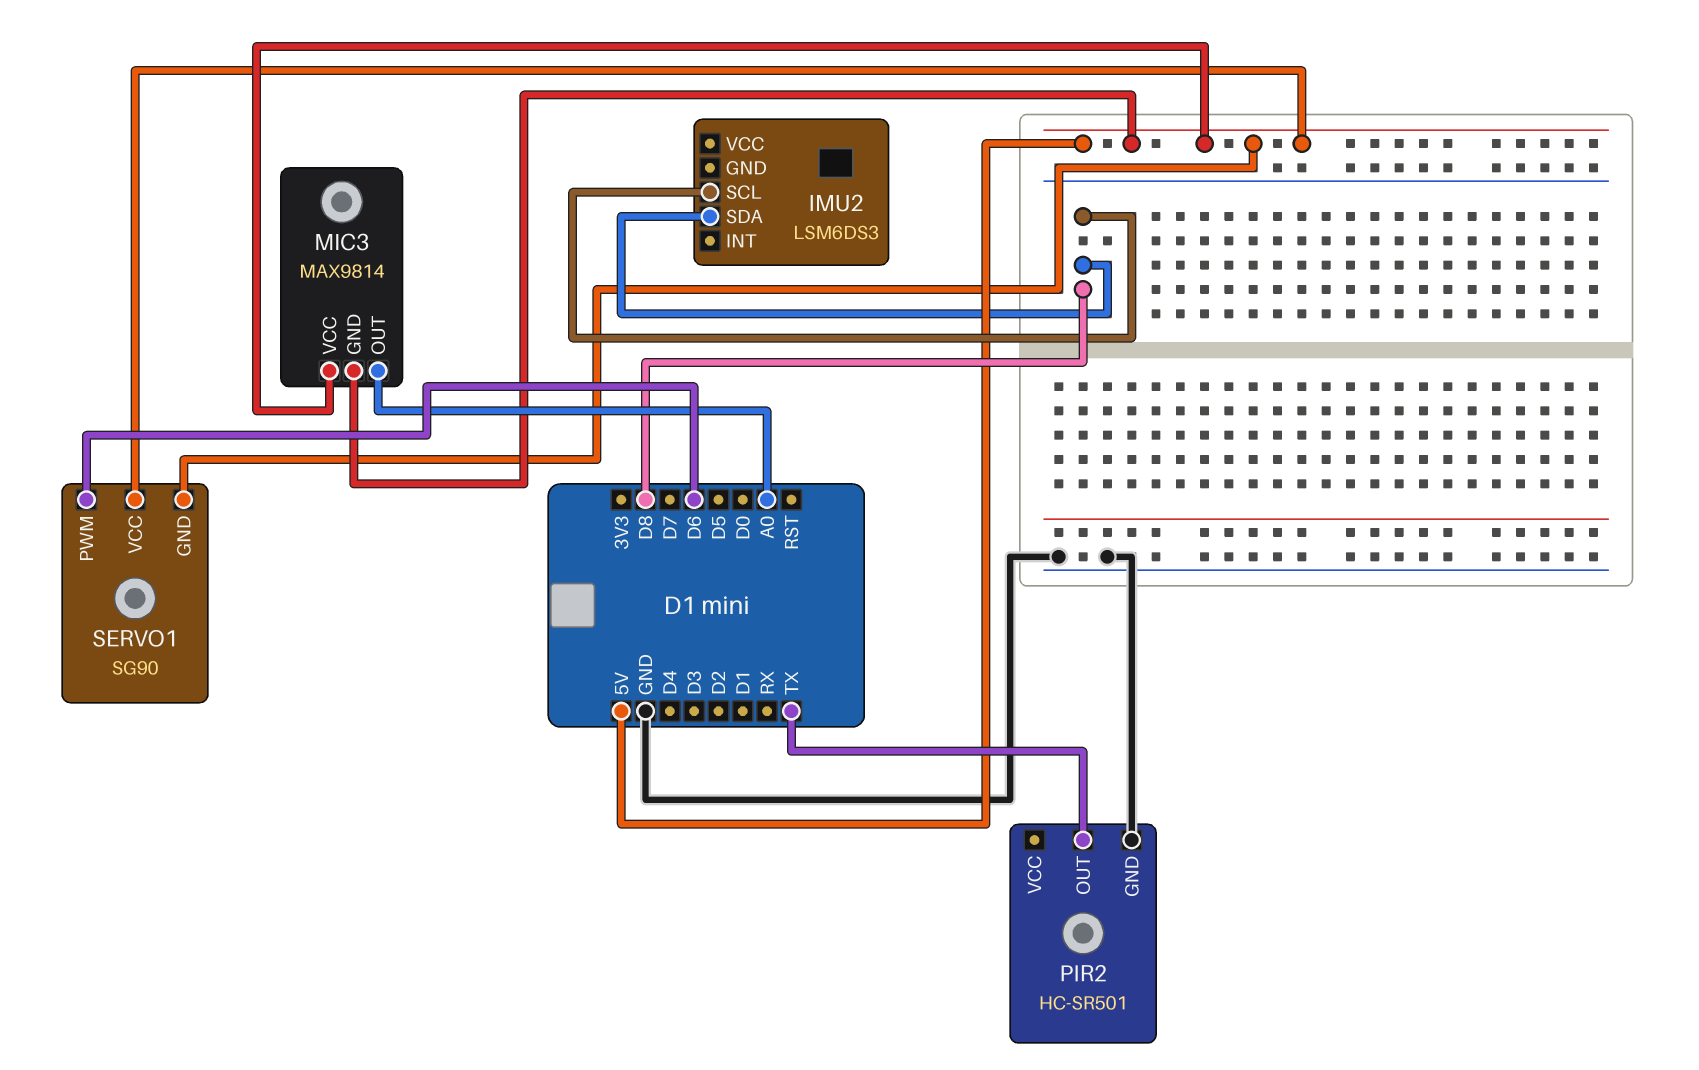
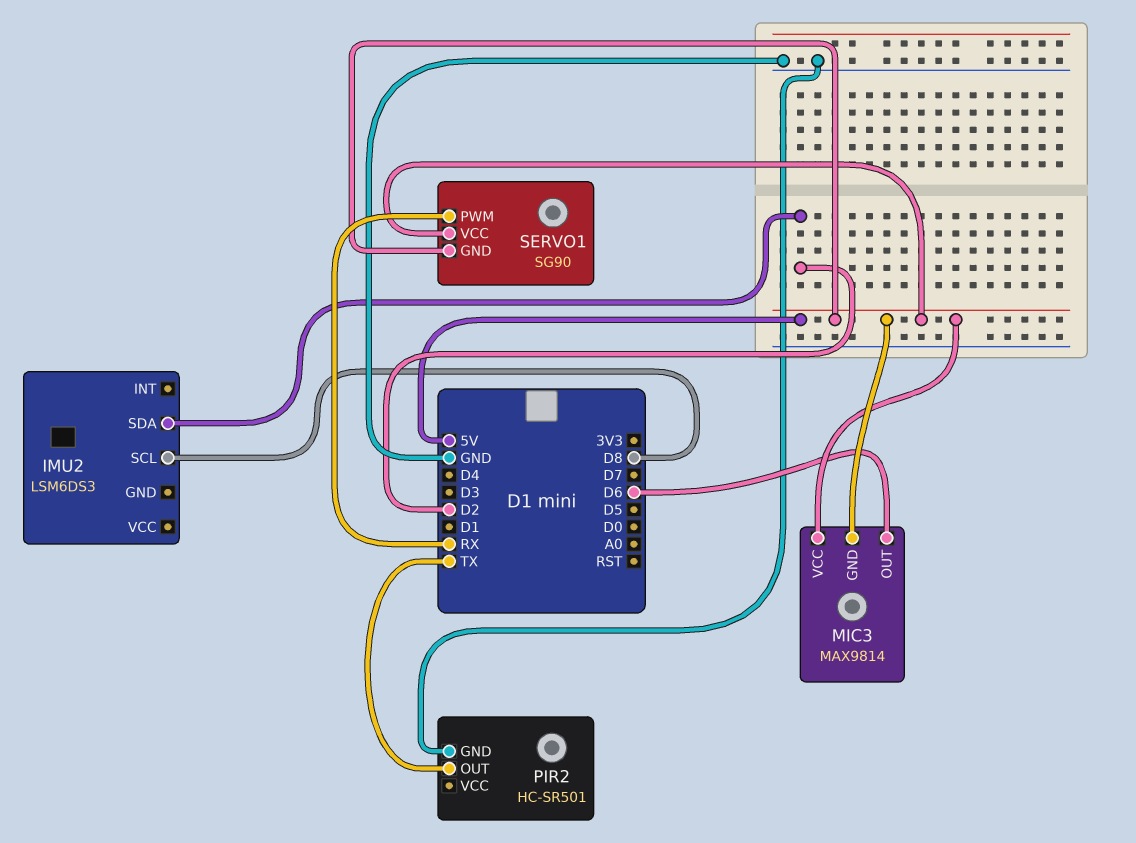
IMU2 pin SDA: D8 -> D2
MIC3 pin OUT: A0 -> D6
SERVO1 pin PWM: D6 -> RX

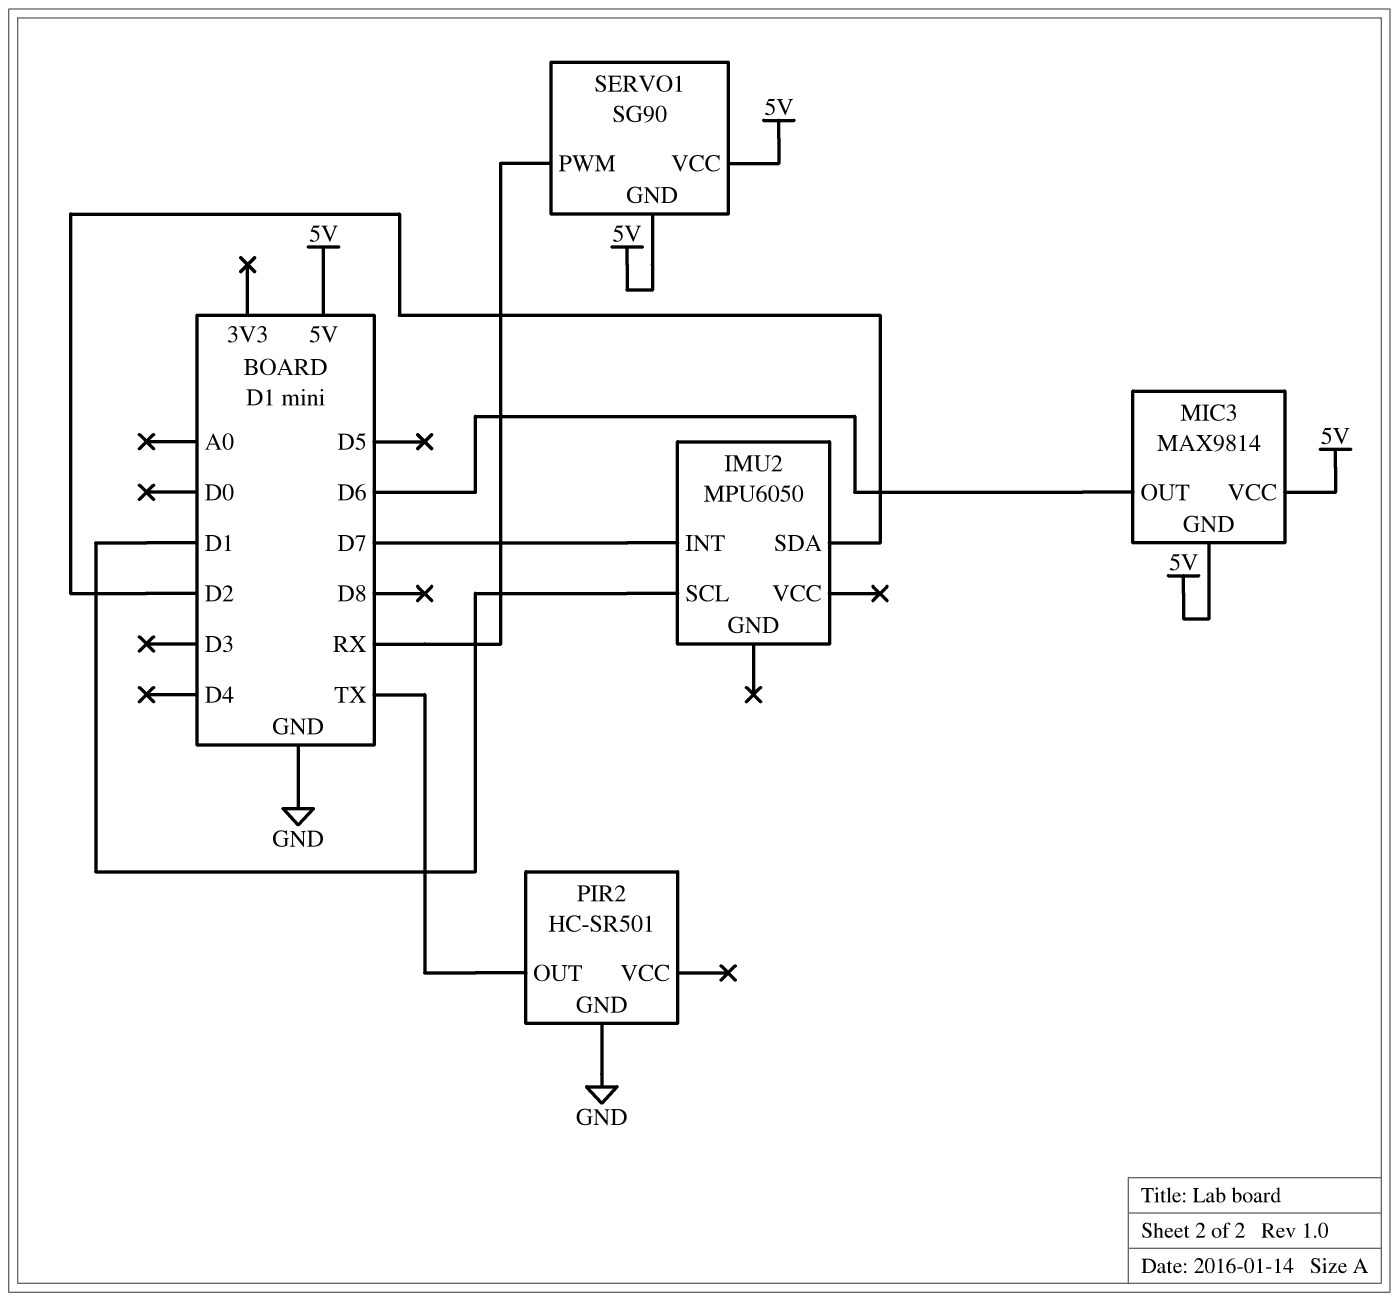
IMU2: LSM6DS3 -> MPU6050
IMU2 pin INT: none -> D7
IMU2 pin SCL: D8 -> D1

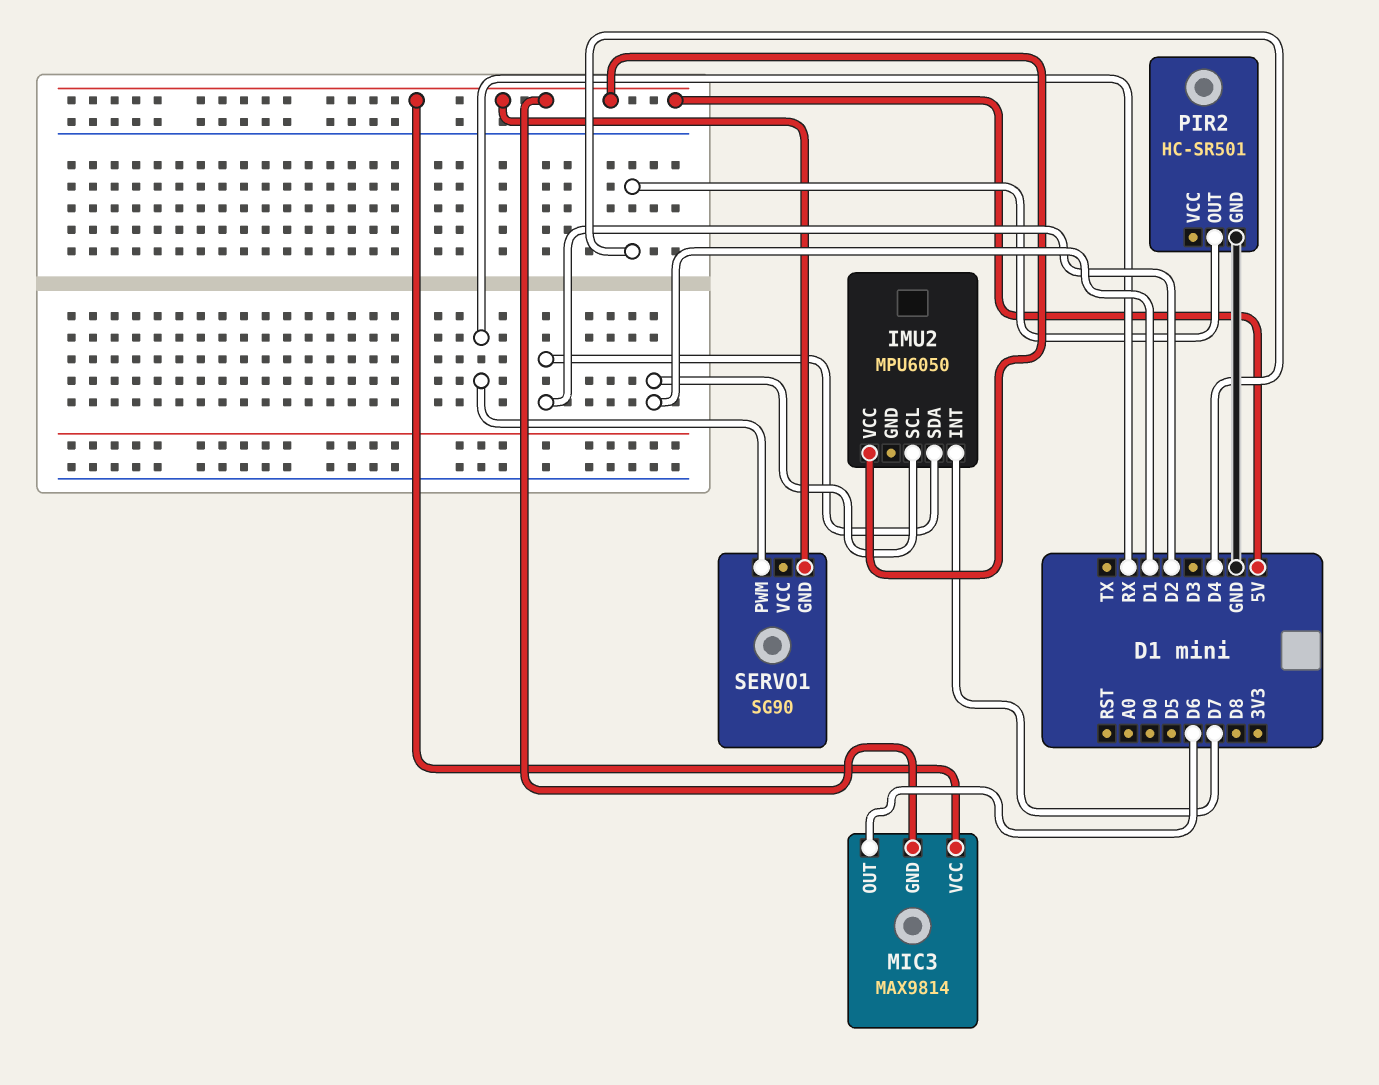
IMU2 pin VCC: none -> 5V
PIR2 pin OUT: TX -> D4
SERVO1 pin VCC: 5V -> none

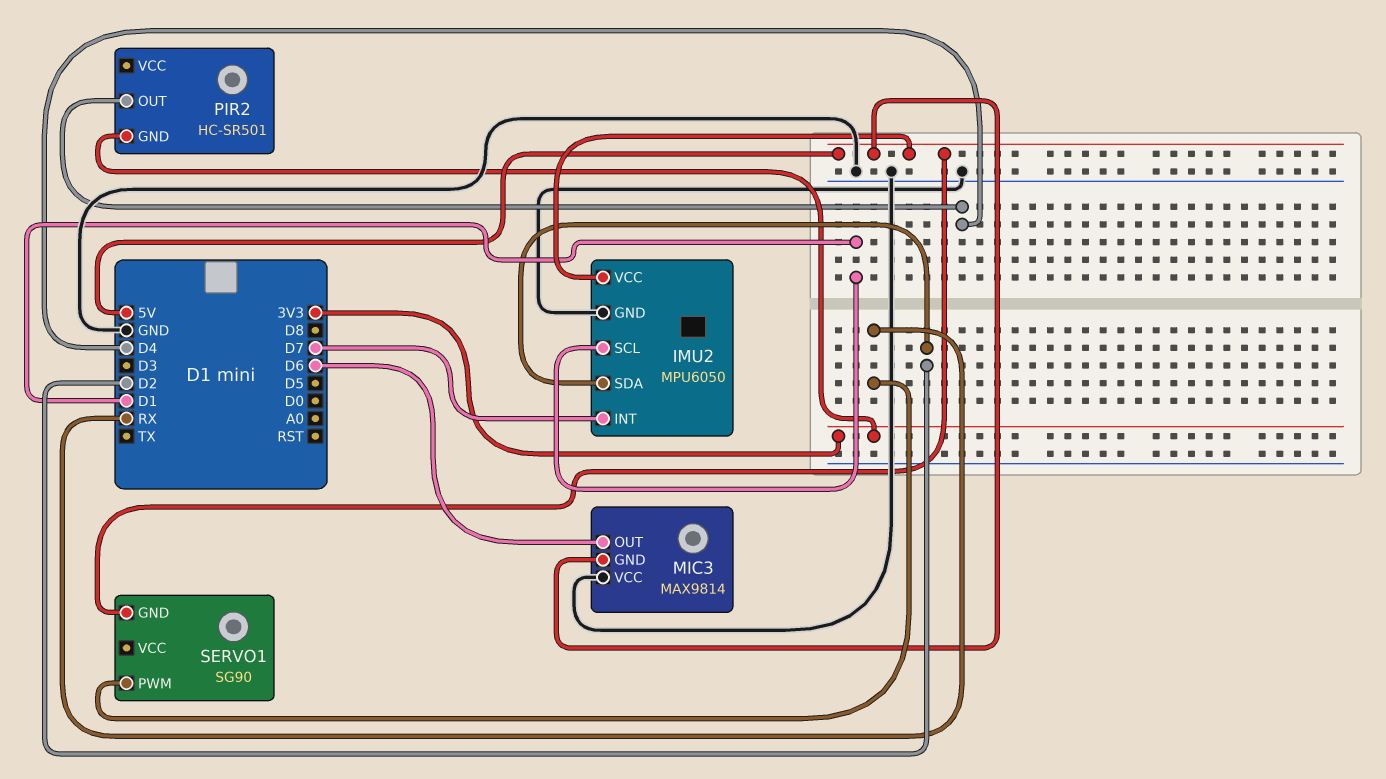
IMU2 pin GND: none -> GND
MIC3 pin VCC: 5V -> GND
PIR2 pin GND: GND -> 3V3

